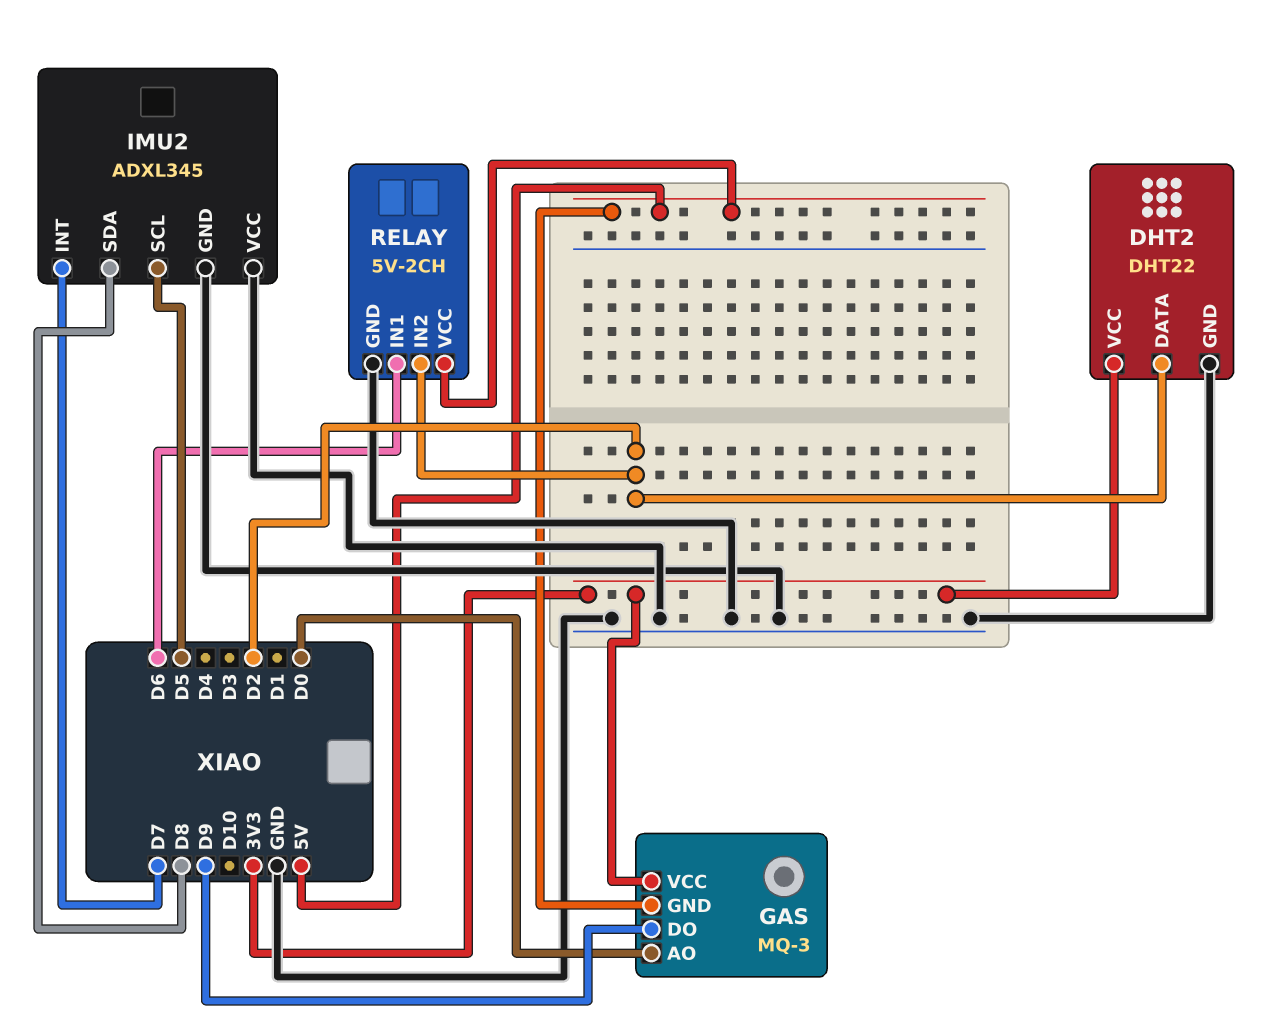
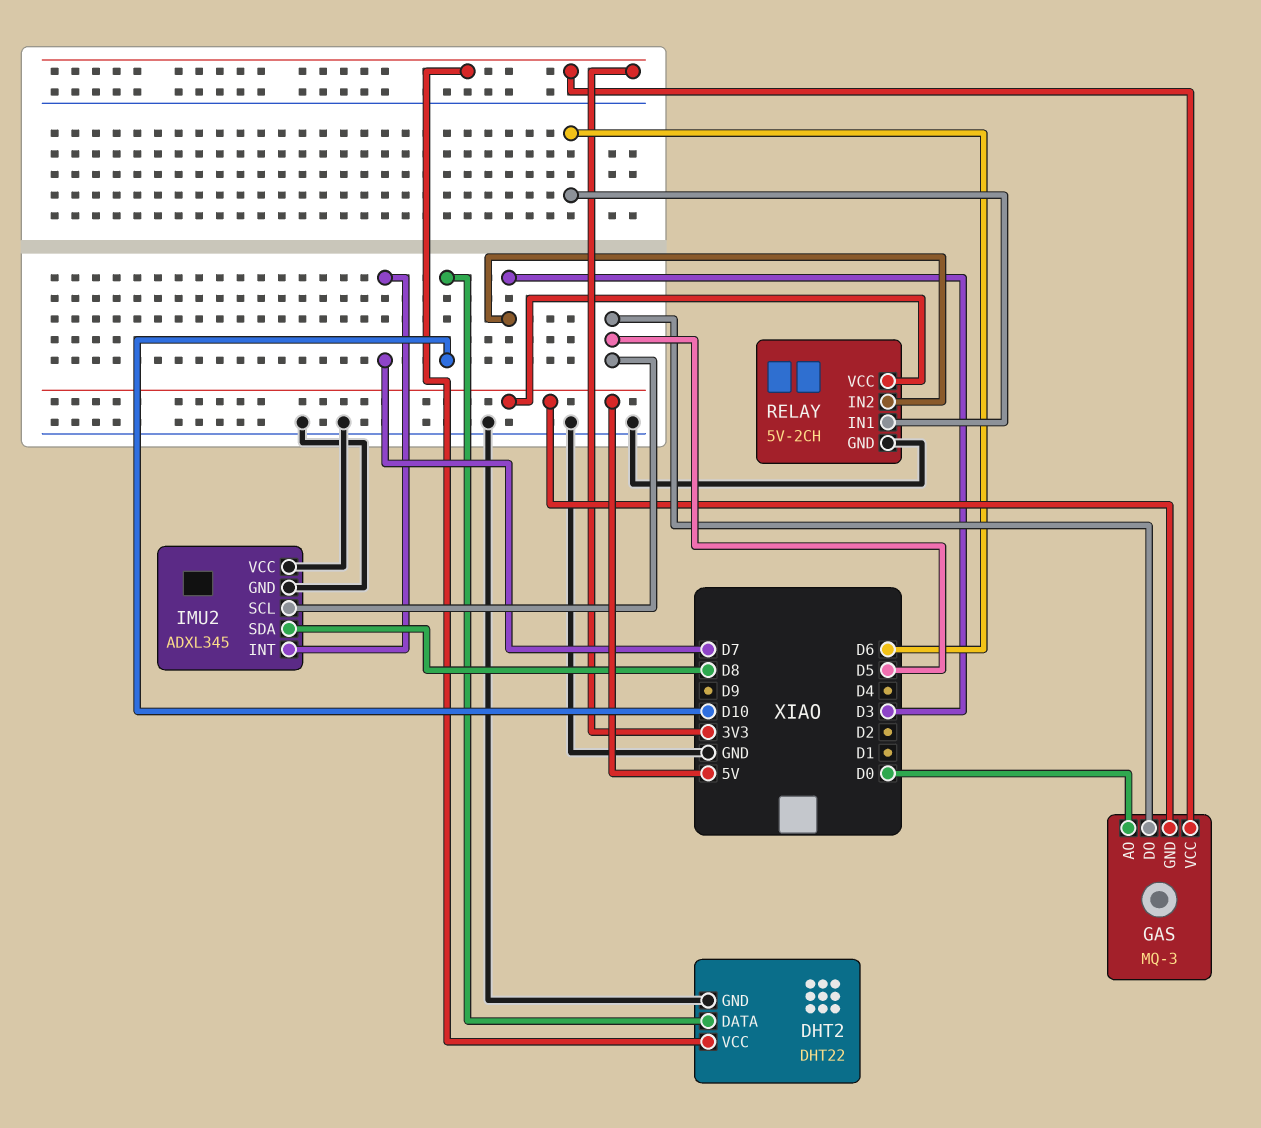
DHT2 pin DATA: D2 -> D10
GAS pin DO: D9 -> D5
RELAY pin IN2: D2 -> D3

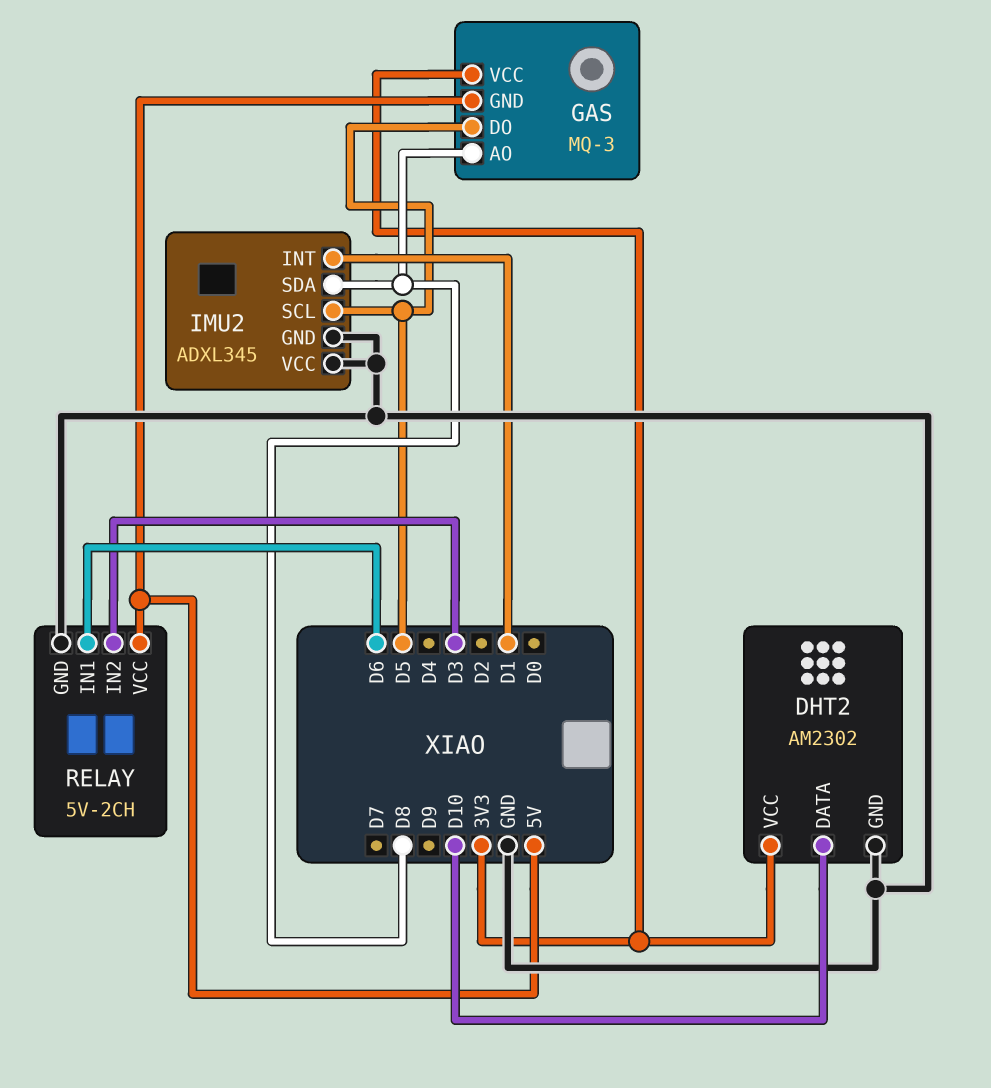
DHT2: DHT22 -> AM2302
GAS pin AO: D0 -> D8
IMU2 pin INT: D7 -> D1

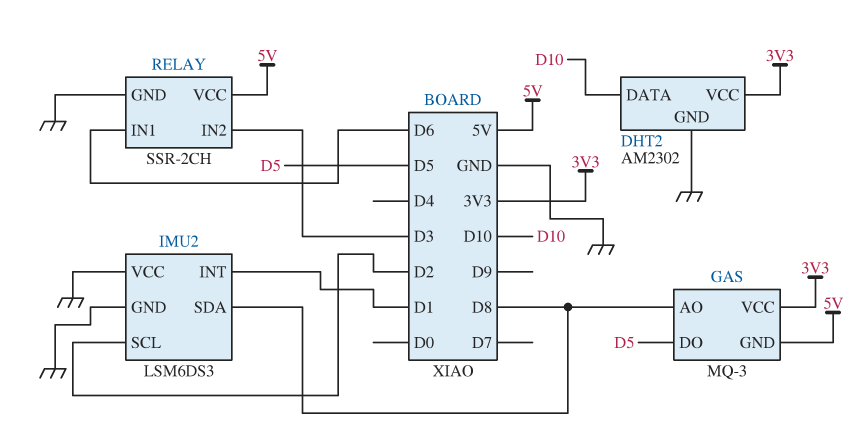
IMU2: ADXL345 -> LSM6DS3
IMU2 pin SCL: D5 -> D2
RELAY: 5V-2CH -> SSR-2CH

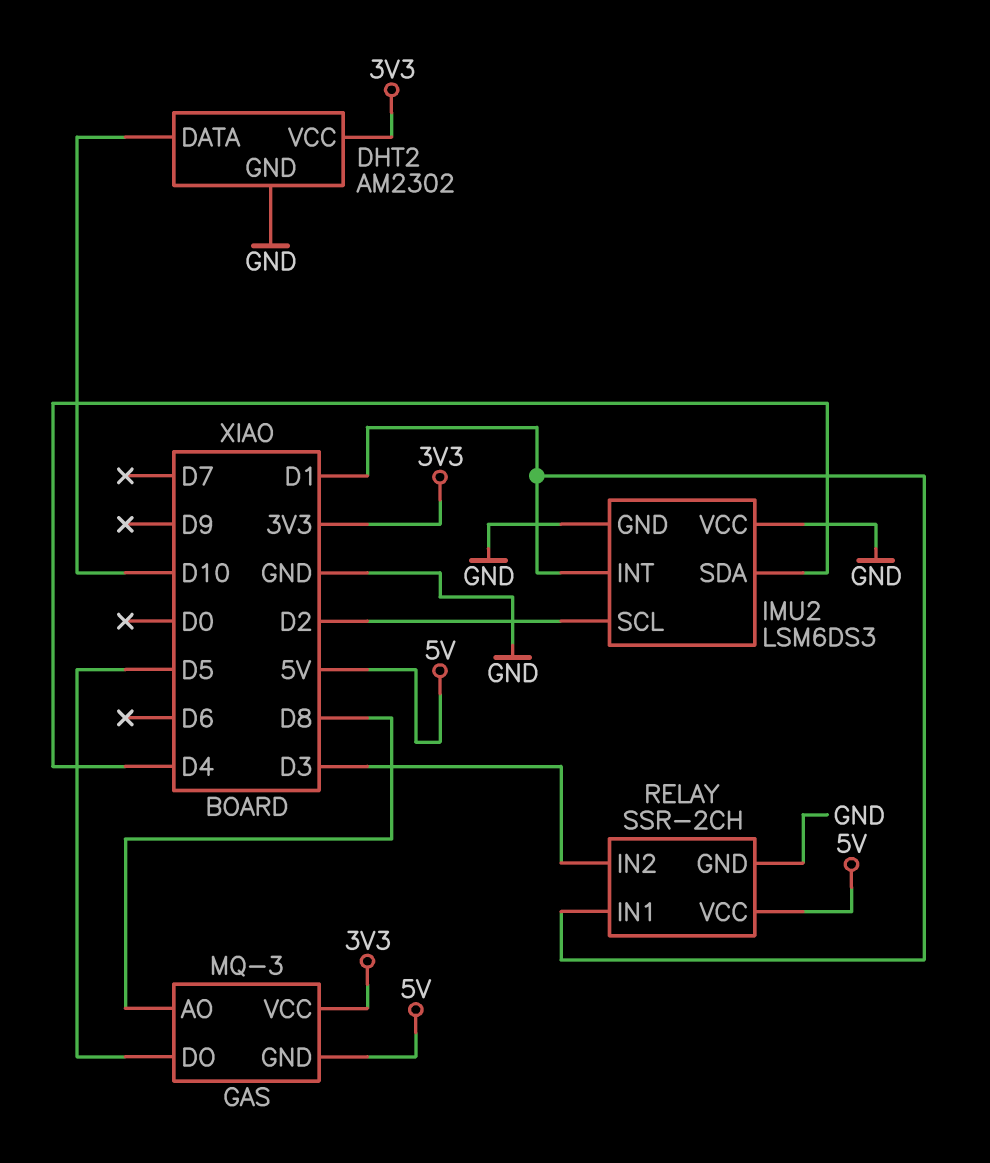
IMU2 pin SDA: D8 -> D4
RELAY pin IN1: D6 -> D1

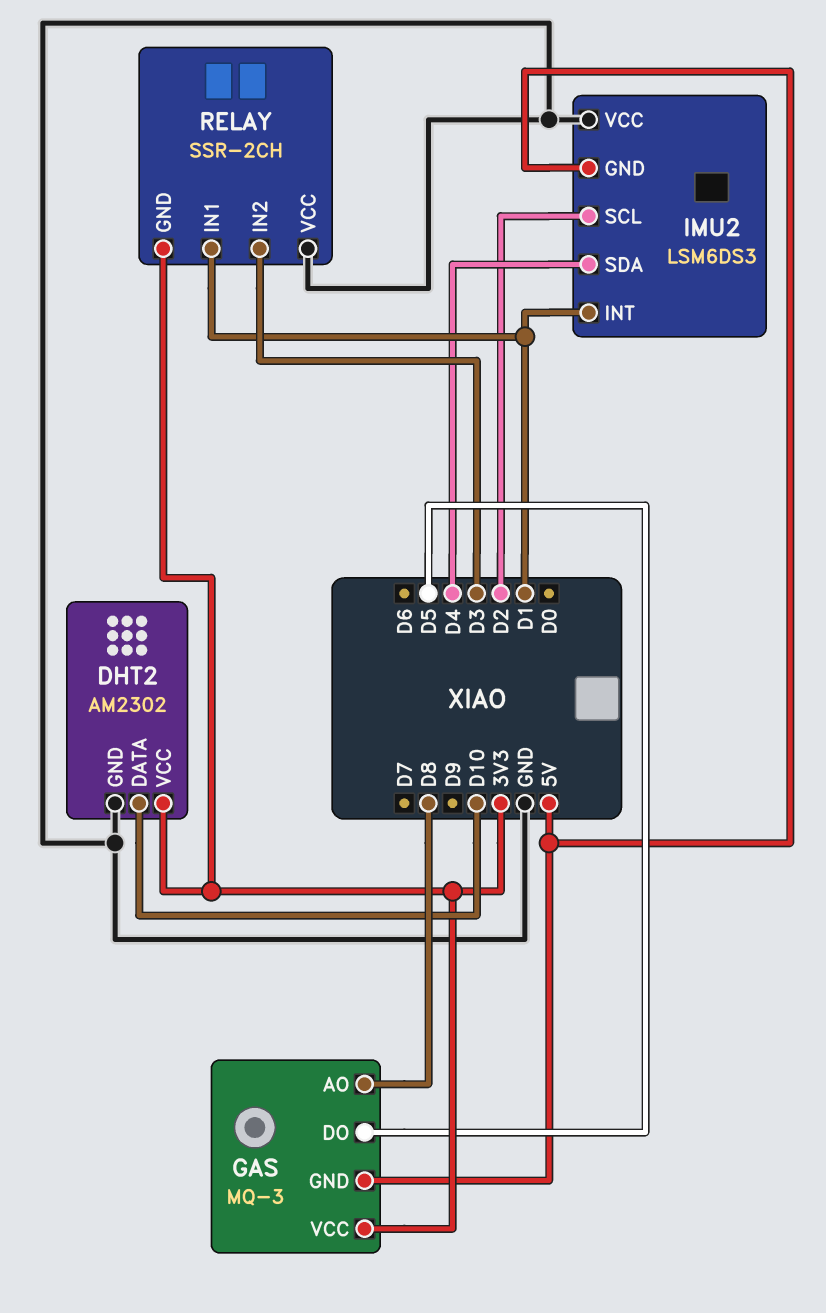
IMU2 pin GND: GND -> 5V
RELAY pin GND: GND -> 3V3
RELAY pin VCC: 5V -> GND

